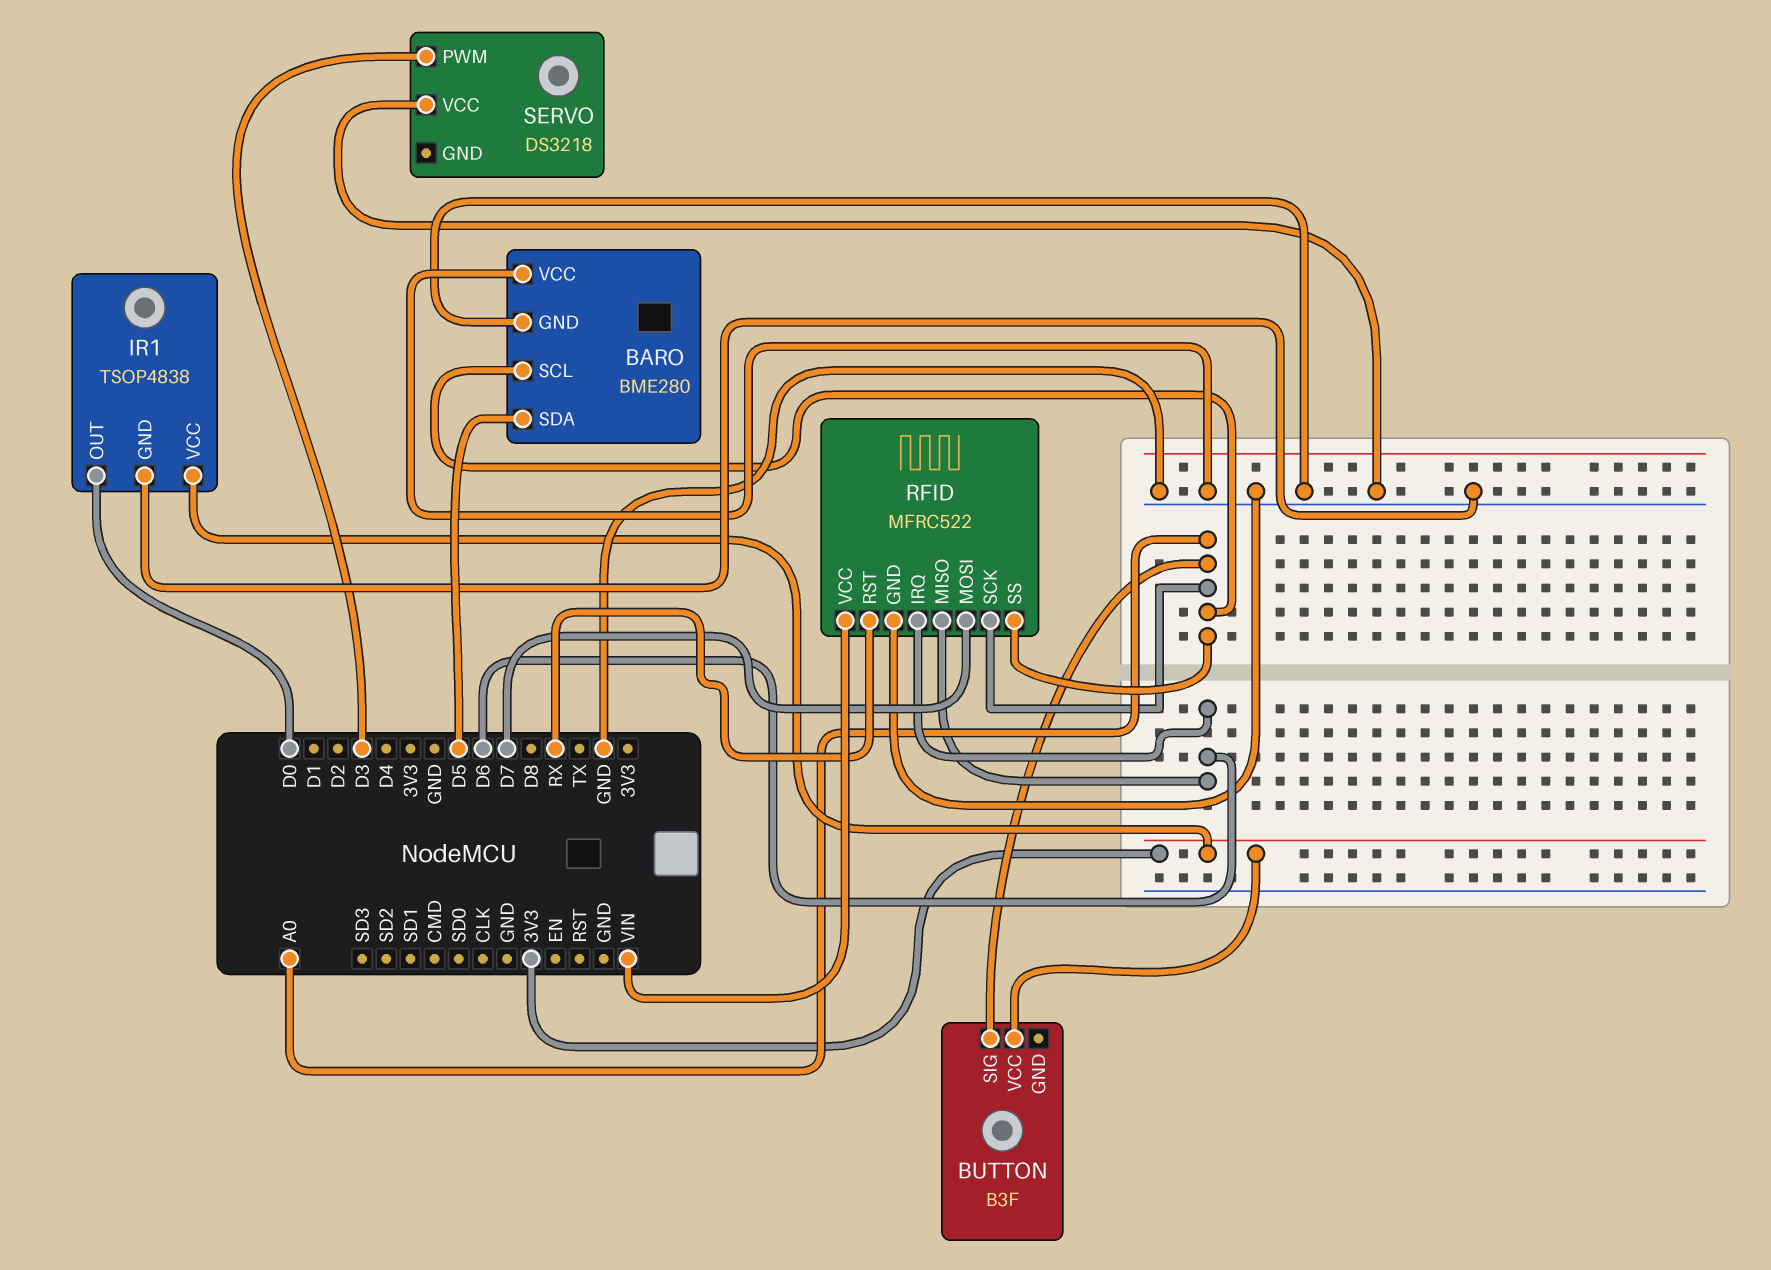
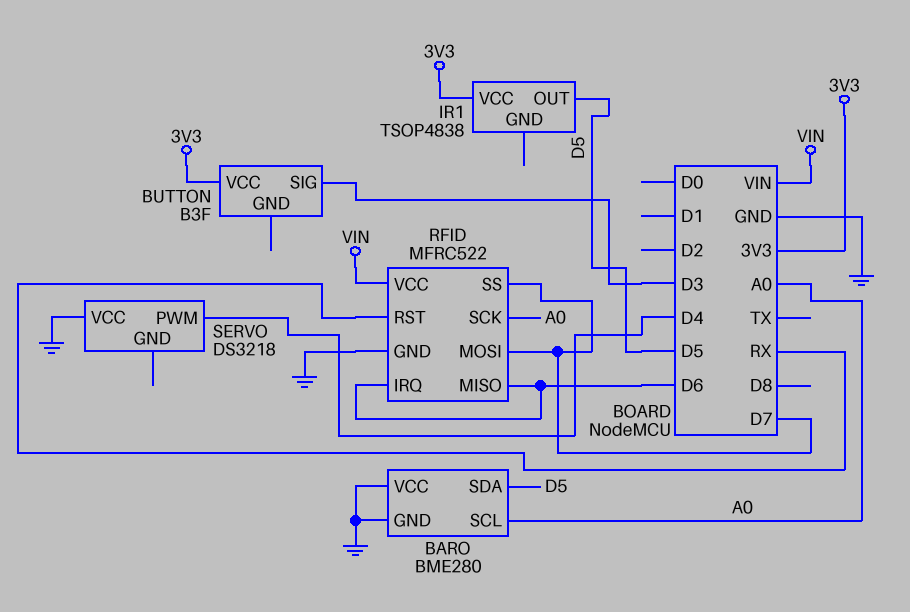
BUTTON pin SIG: A0 -> D3
IR1 pin GND: GND -> none
IR1 pin OUT: D0 -> D5
RFID pin SS: A0 -> D7
SERVO pin PWM: D3 -> D4

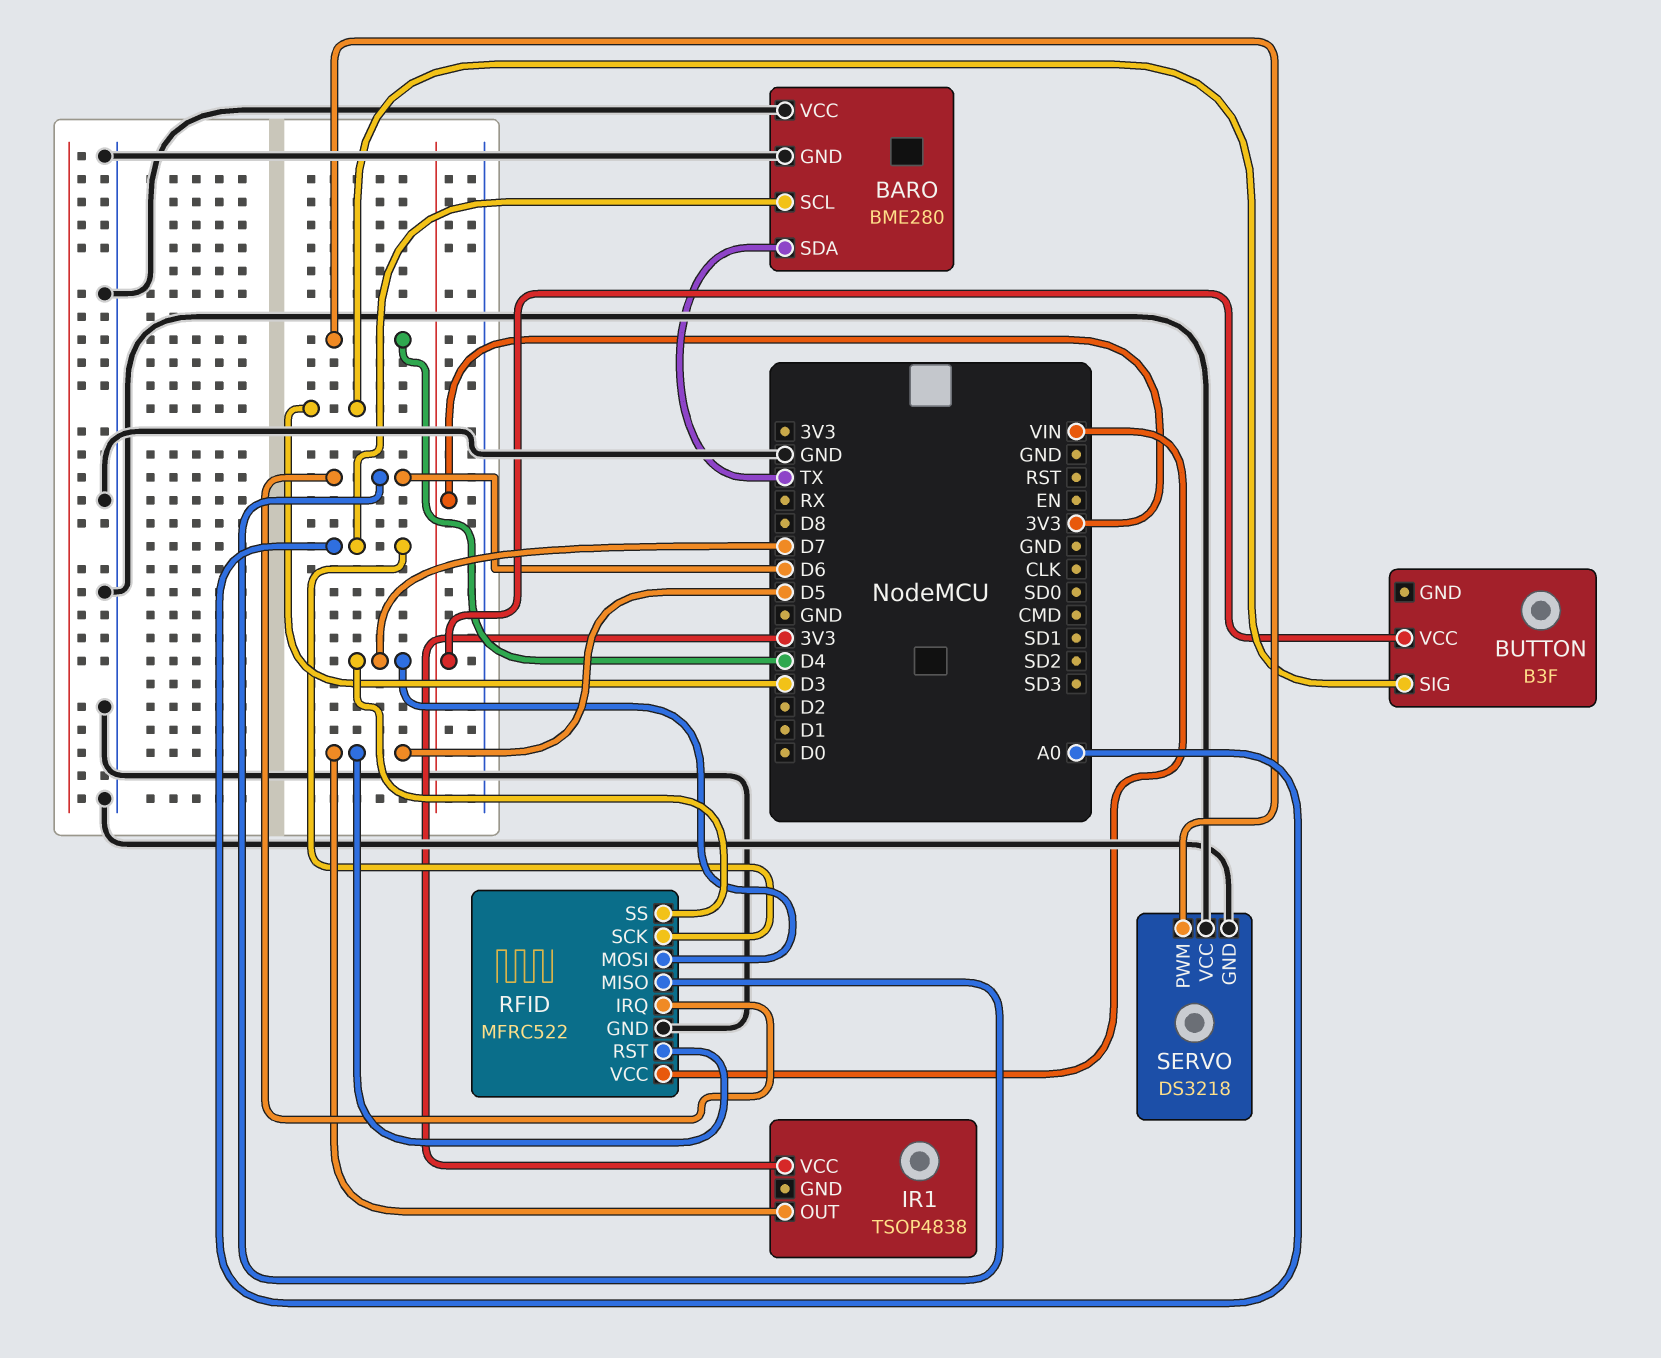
BARO pin SDA: D5 -> TX
RFID pin RST: RX -> D5
SERVO pin GND: none -> GND

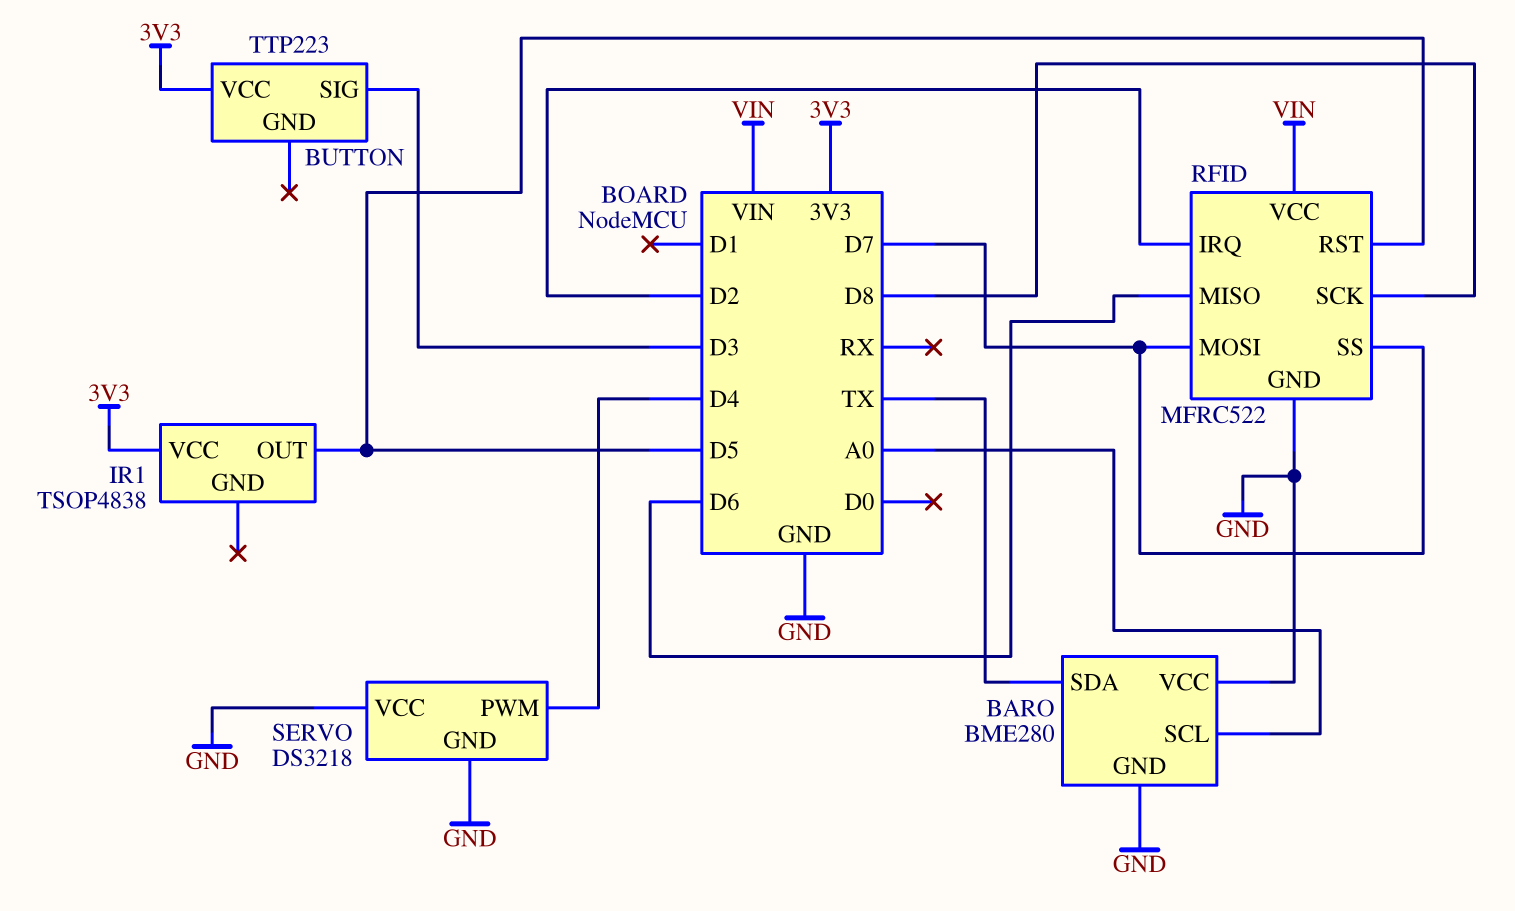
BUTTON: B3F -> TTP223
RFID pin IRQ: D6 -> D2
RFID pin SCK: A0 -> D8

